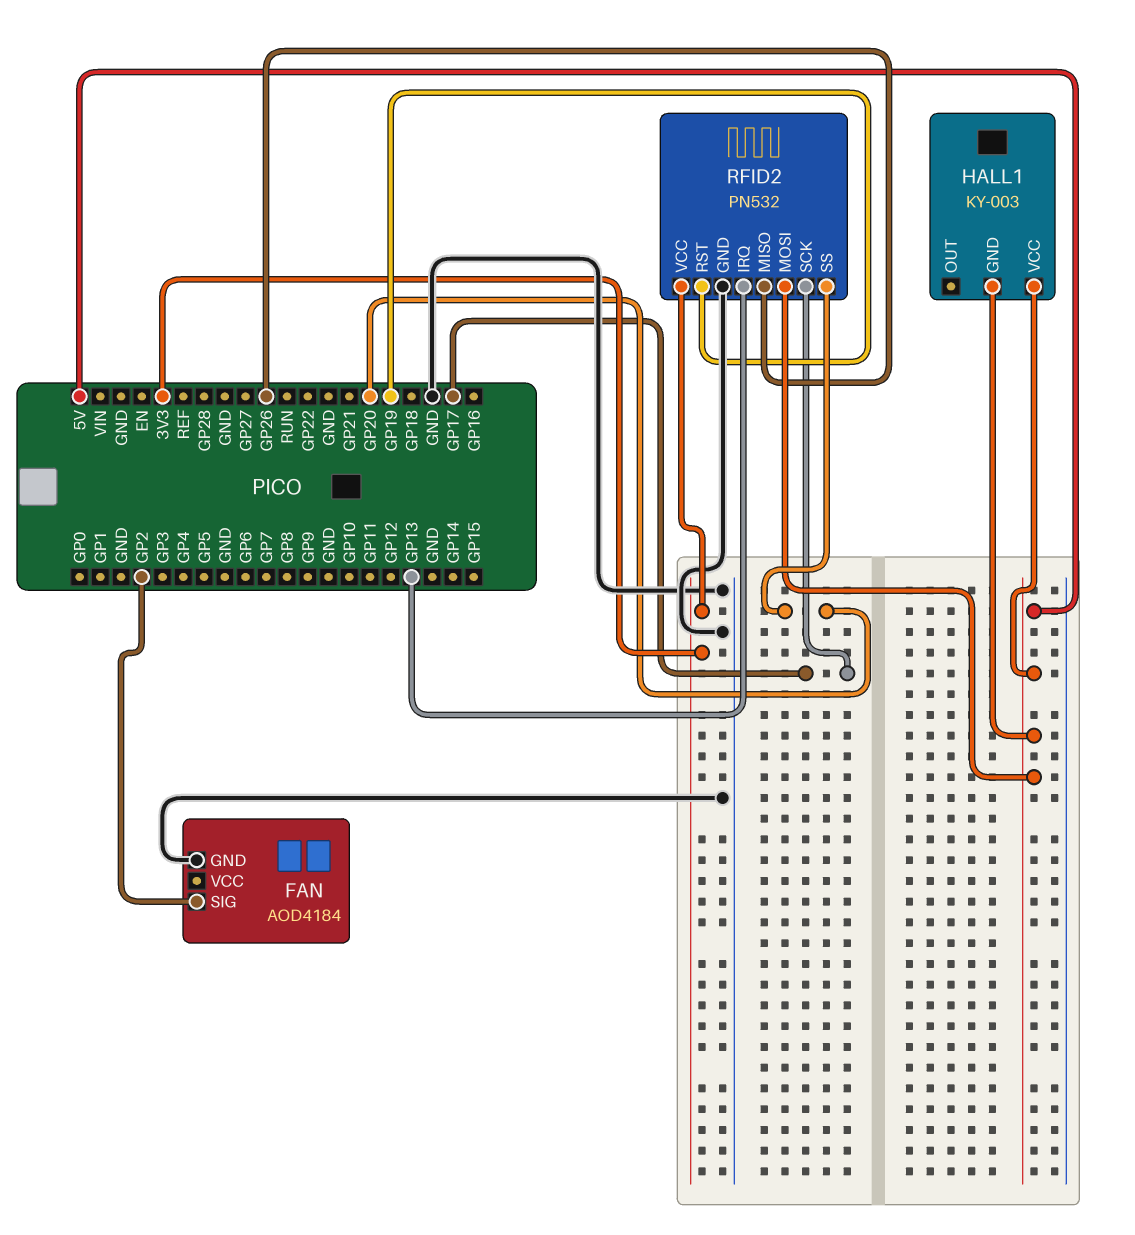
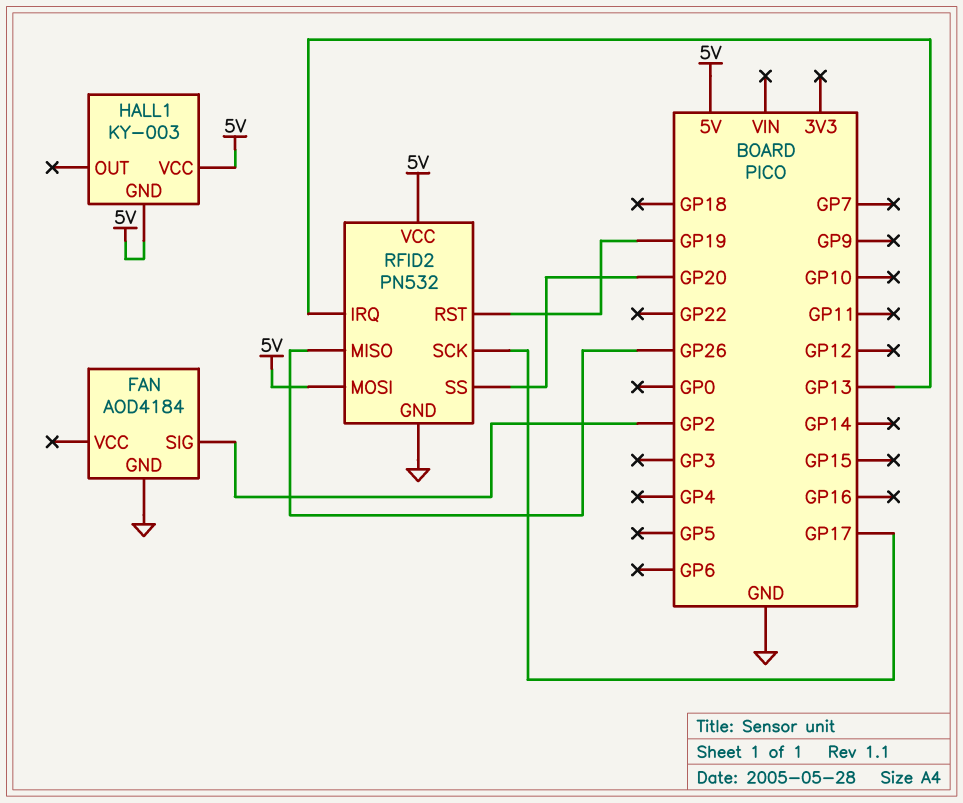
RFID2 pin VCC: 3V3 -> 5V

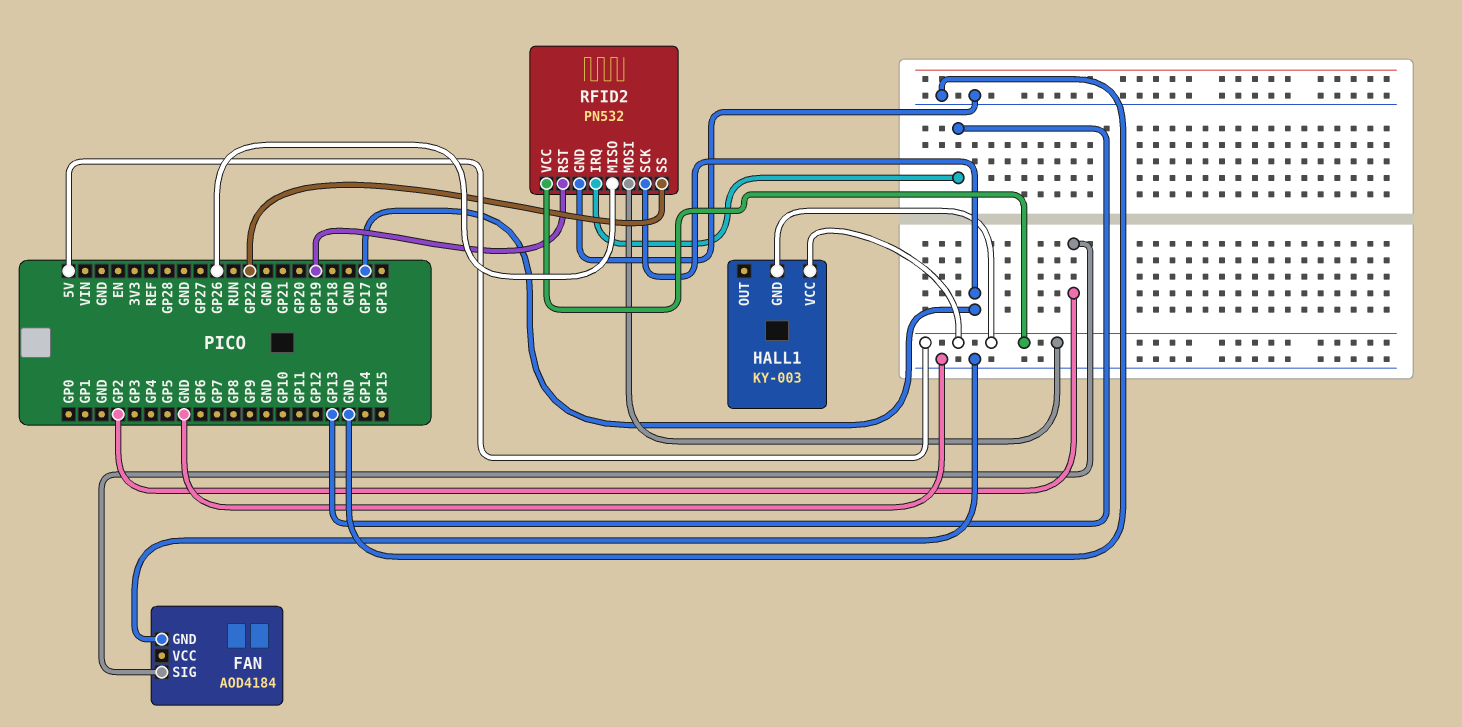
RFID2 pin SS: GP20 -> GP22

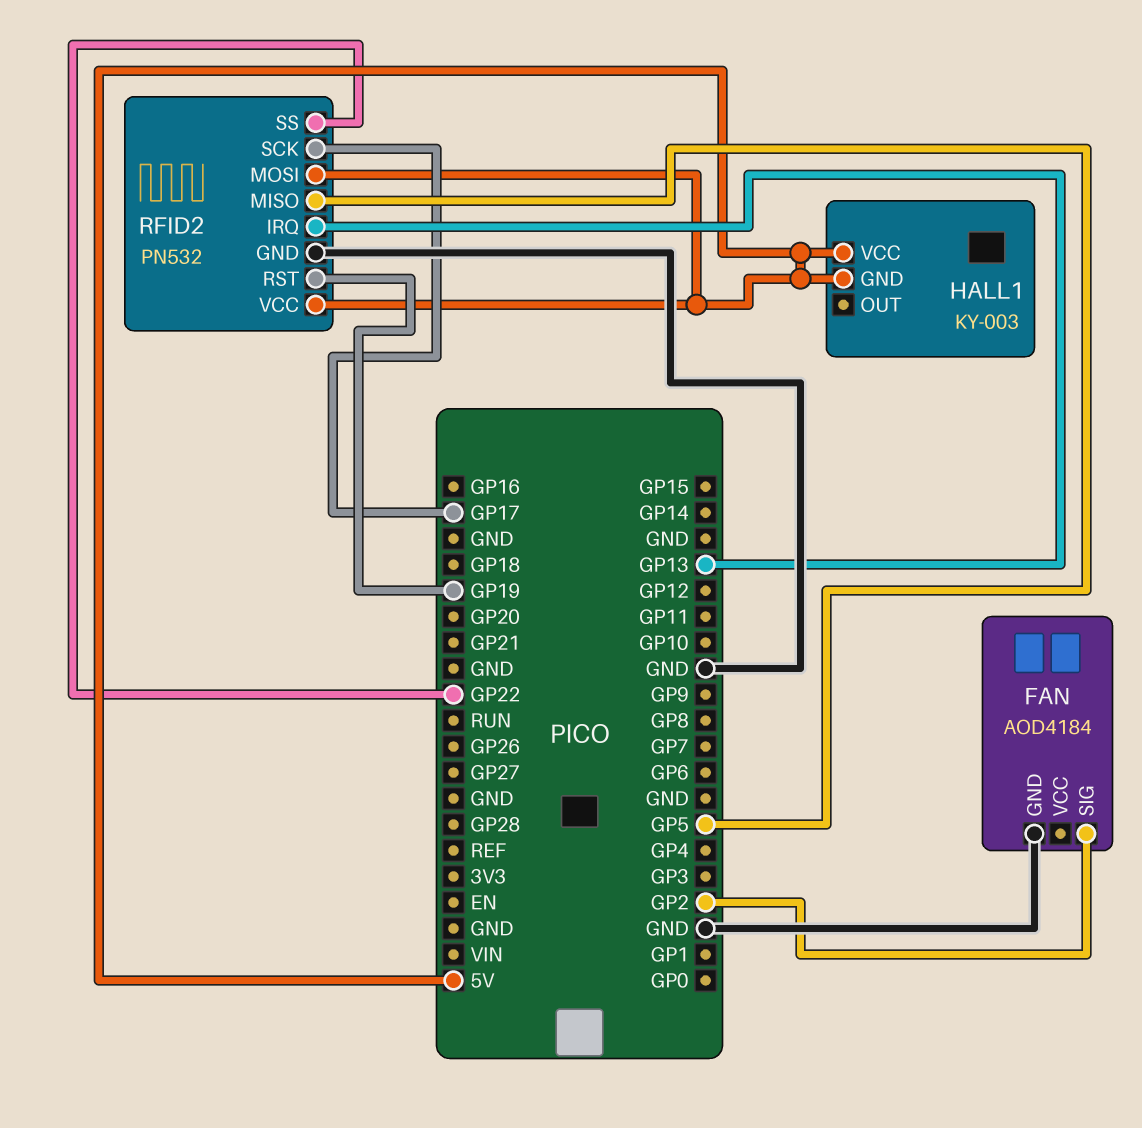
RFID2 pin MISO: GP26 -> GP5

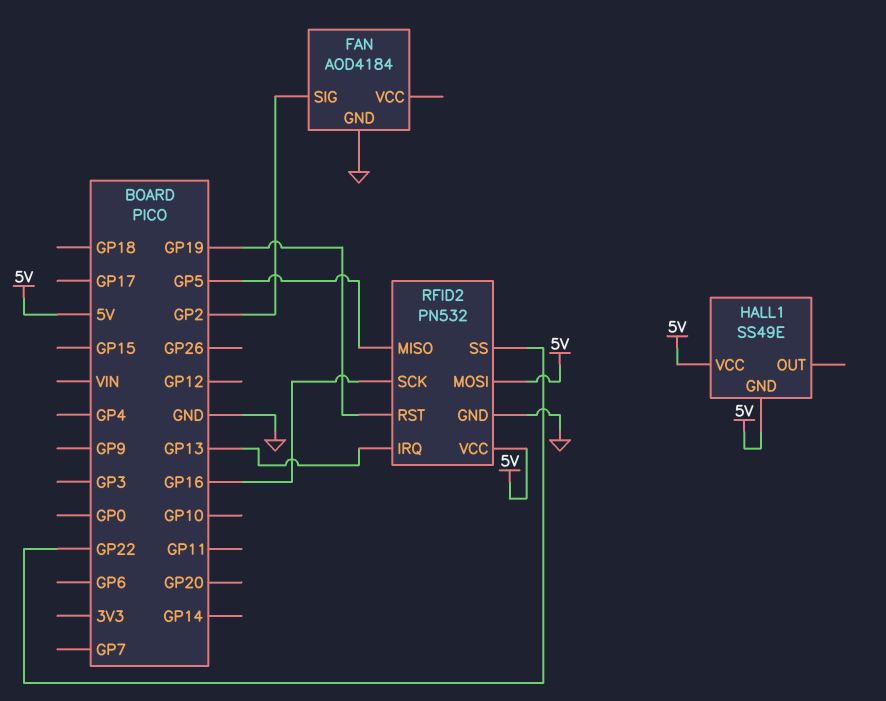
HALL1: KY-003 -> SS49E
RFID2 pin SCK: GP17 -> GP16

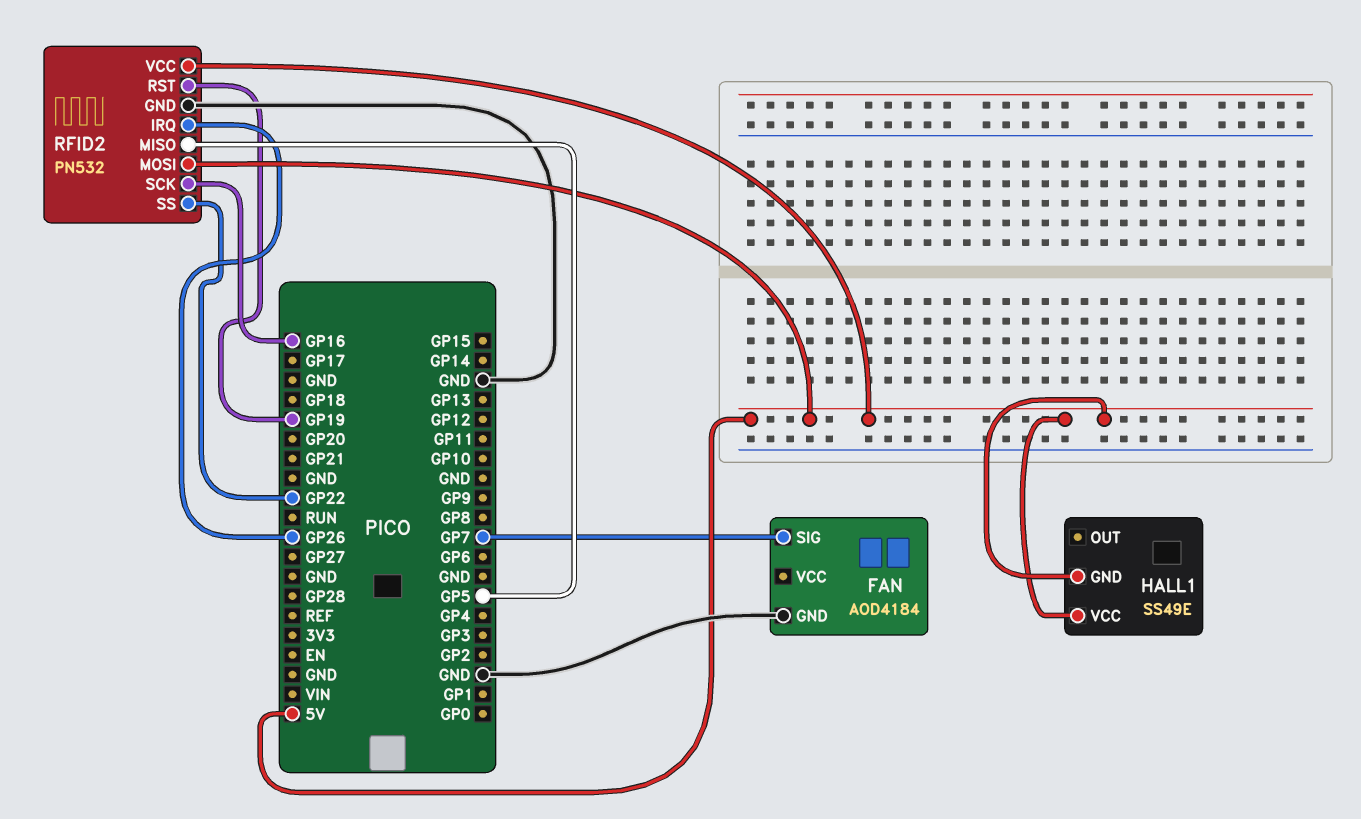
FAN pin SIG: GP2 -> GP7
RFID2 pin IRQ: GP13 -> GP26

